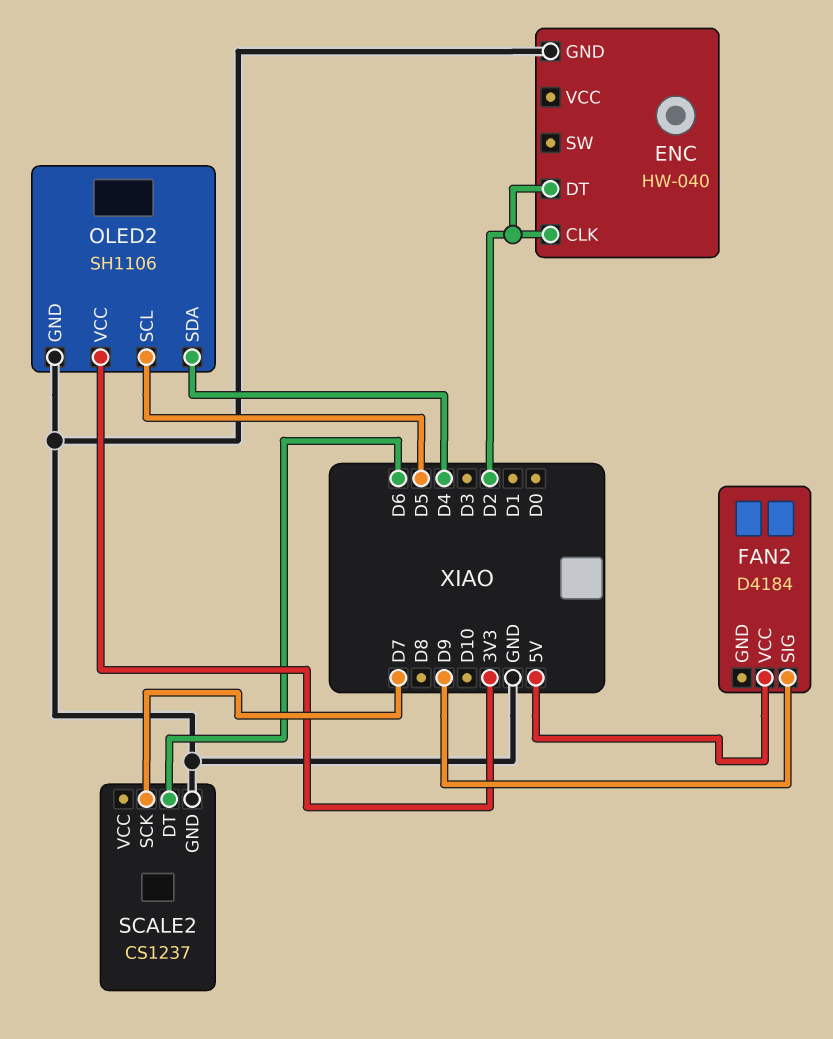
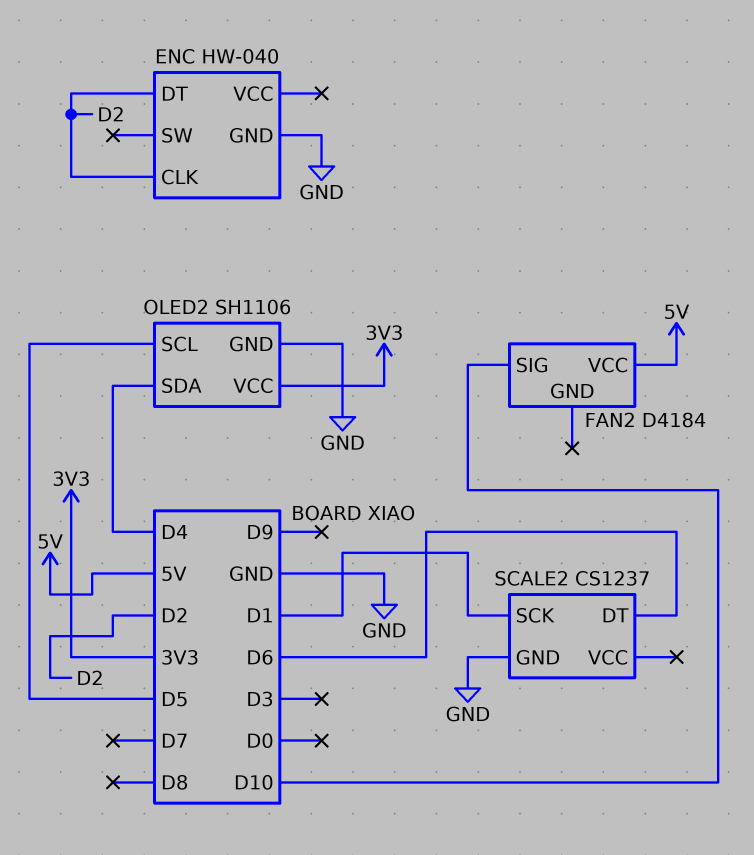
FAN2 pin SIG: D9 -> D10
SCALE2 pin SCK: D7 -> D1

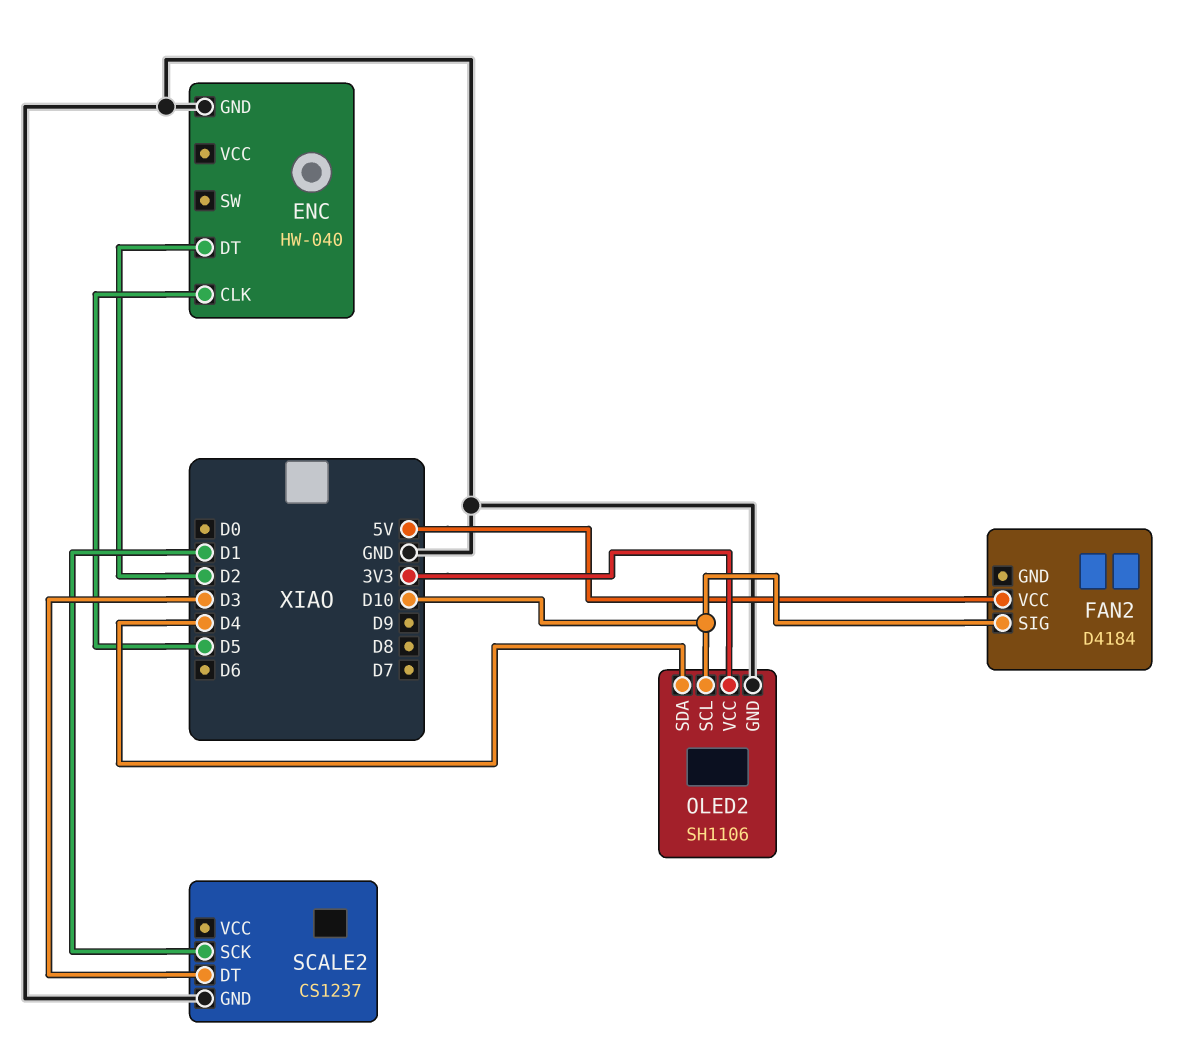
ENC pin CLK: D2 -> D5
OLED2 pin SCL: D5 -> D10
SCALE2 pin DT: D6 -> D3

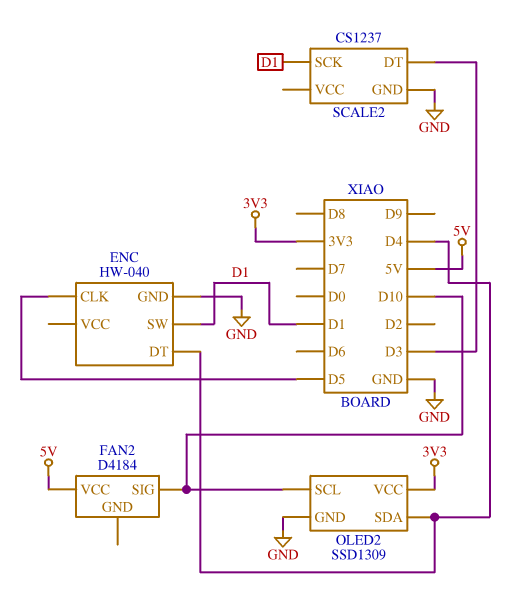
ENC pin DT: D2 -> D4
ENC pin SW: none -> D1
OLED2: SH1106 -> SSD1309

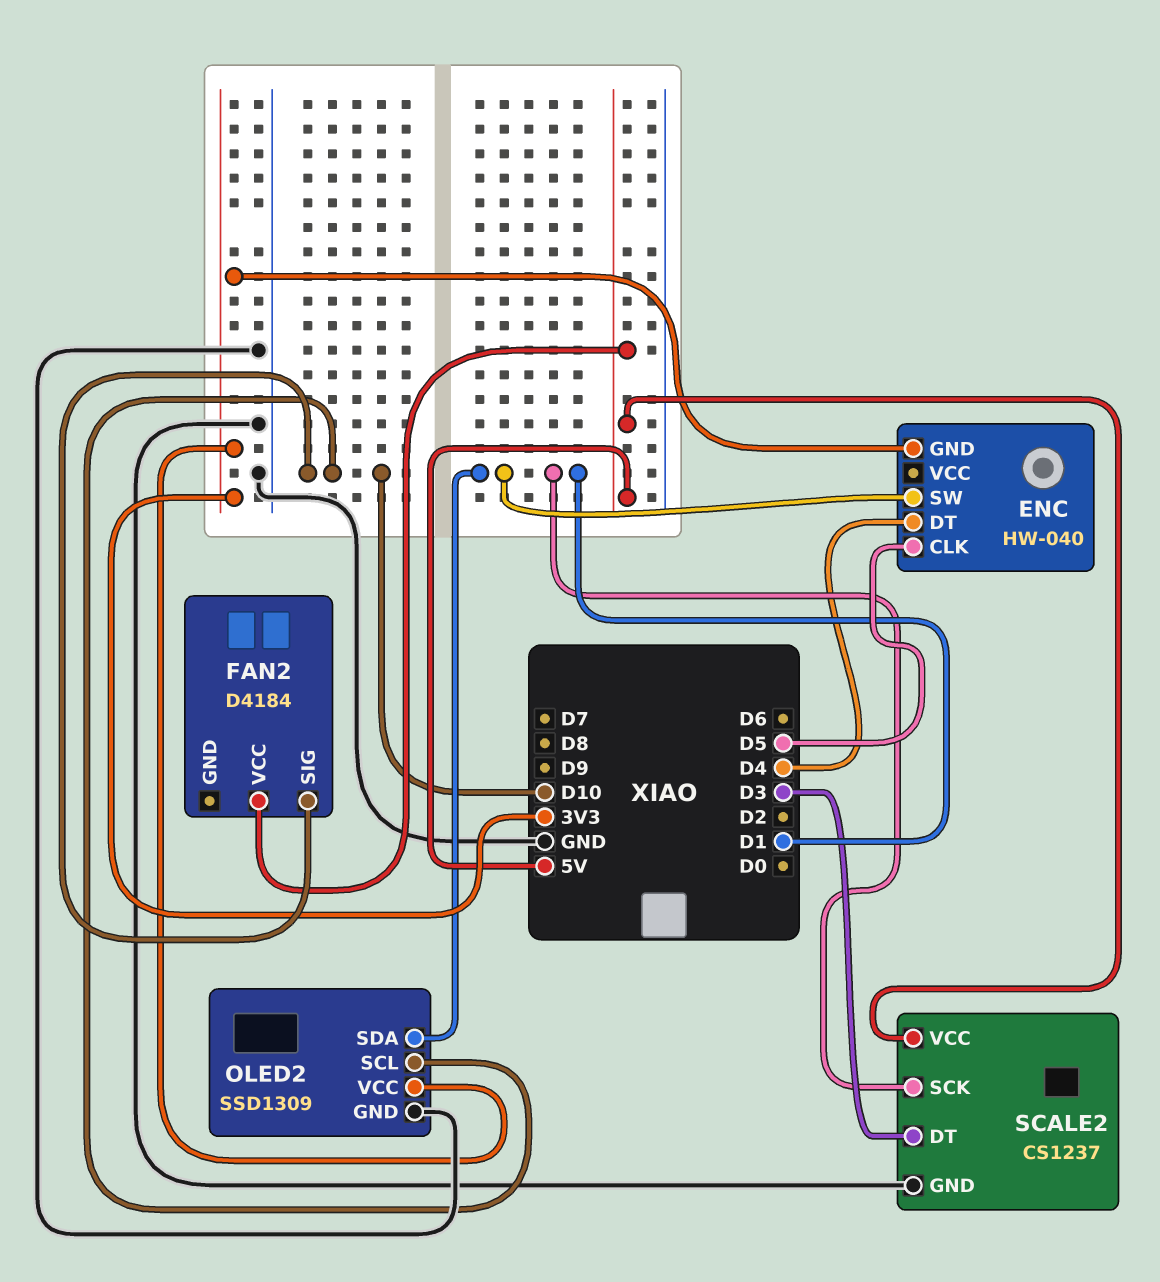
ENC pin GND: GND -> 3V3
OLED2 pin SDA: D4 -> D1
SCALE2 pin VCC: none -> 5V

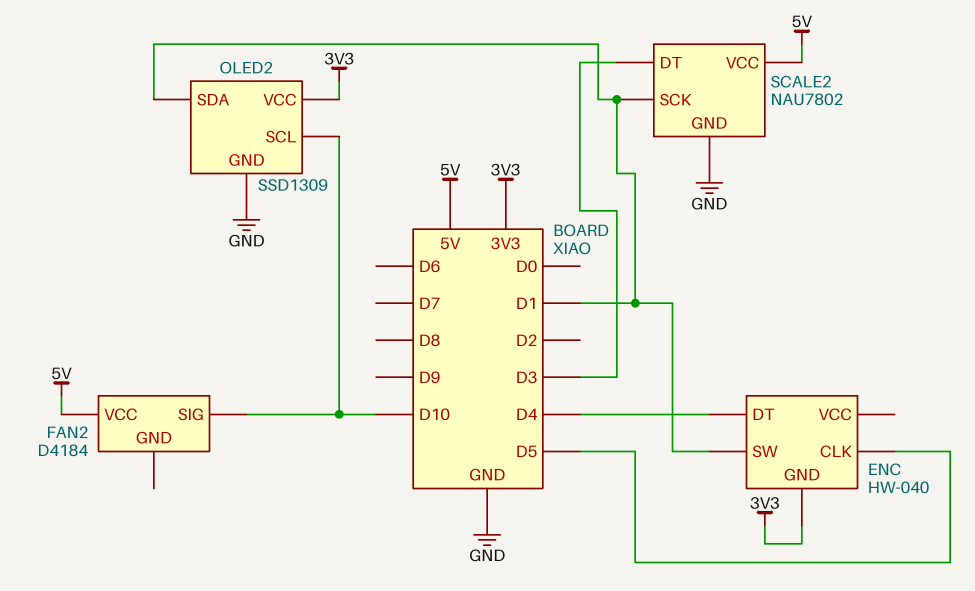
SCALE2: CS1237 -> NAU7802

